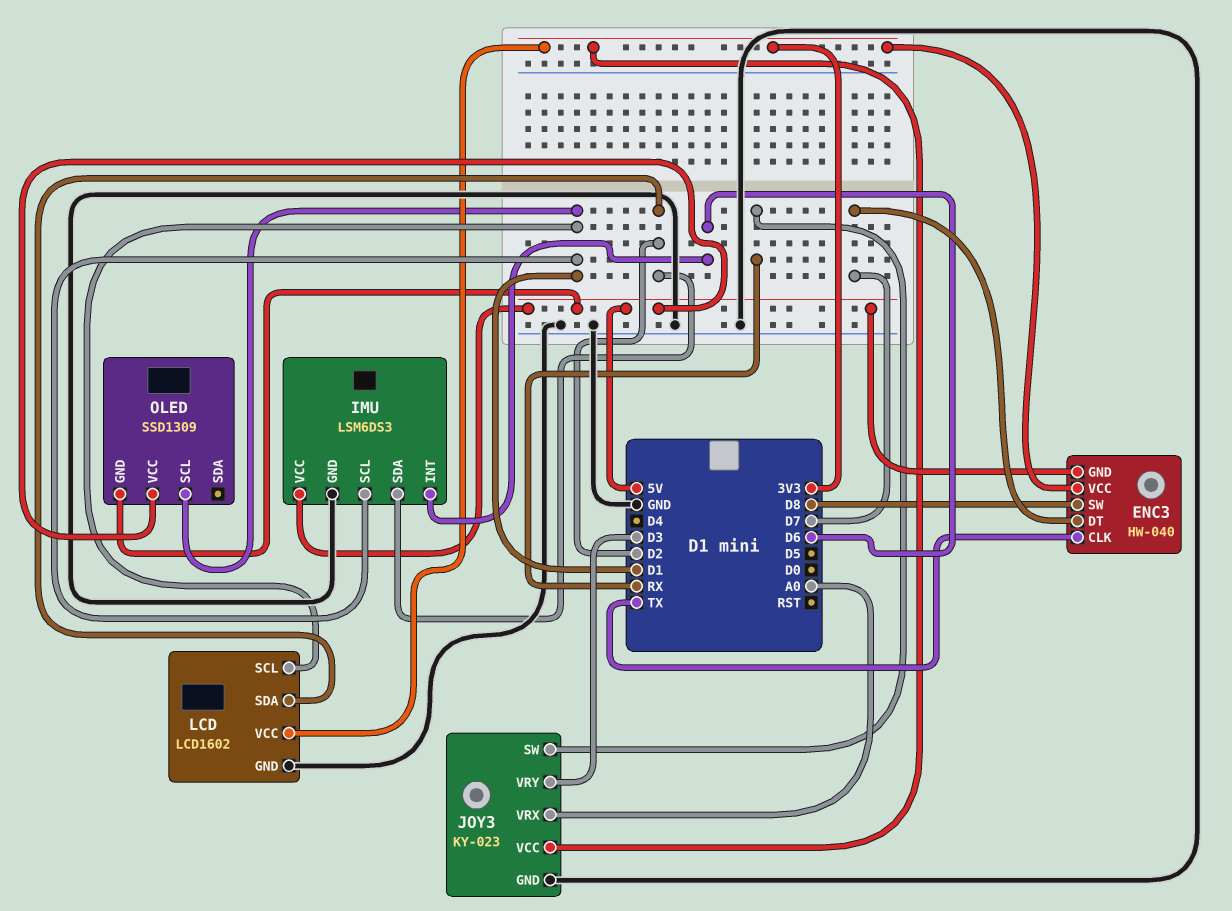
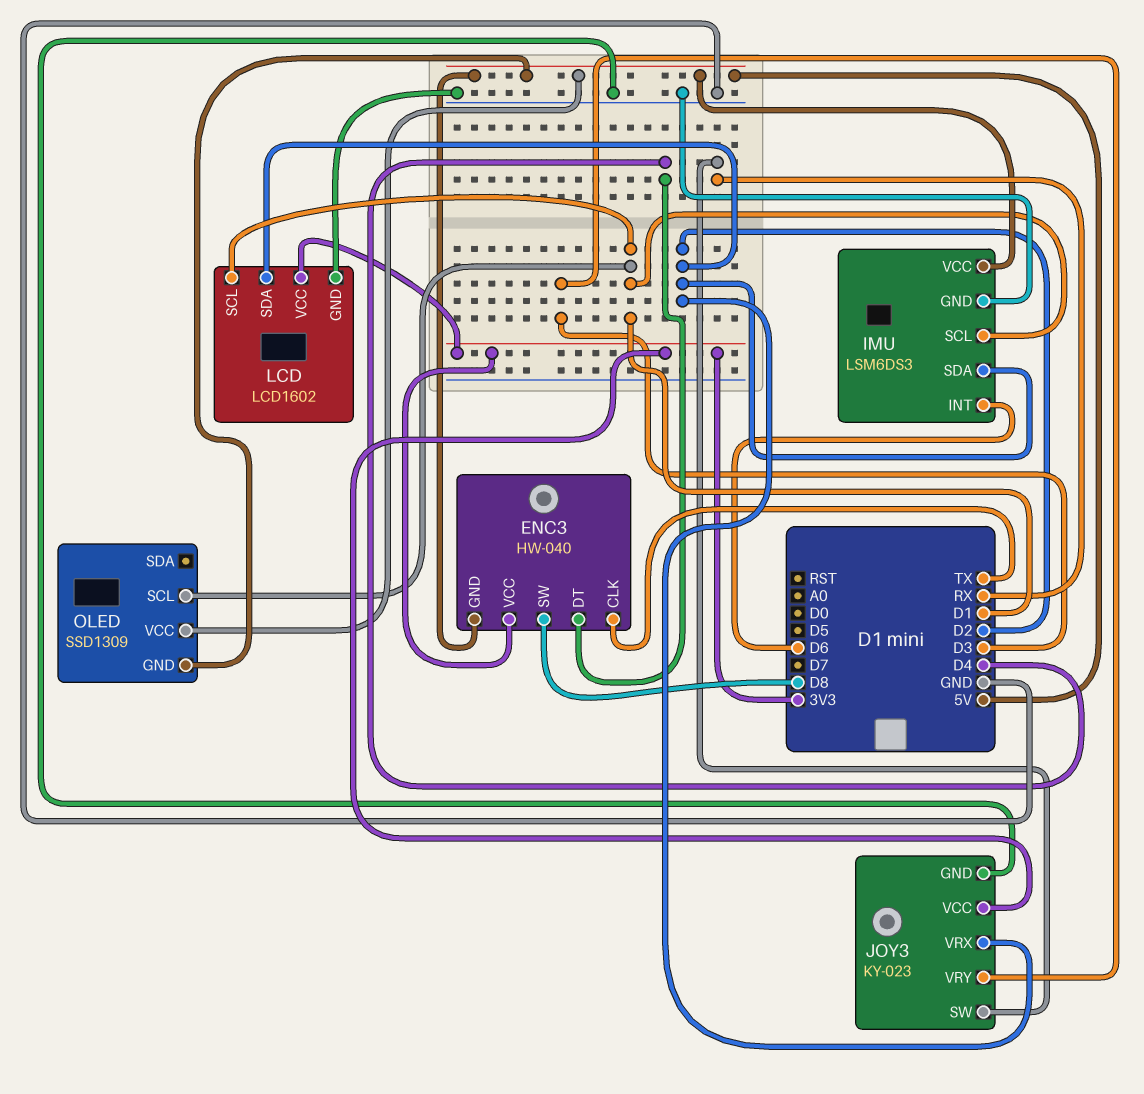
ENC3 pin DT: D7 -> D4
JOY3 pin VRX: A0 -> D2

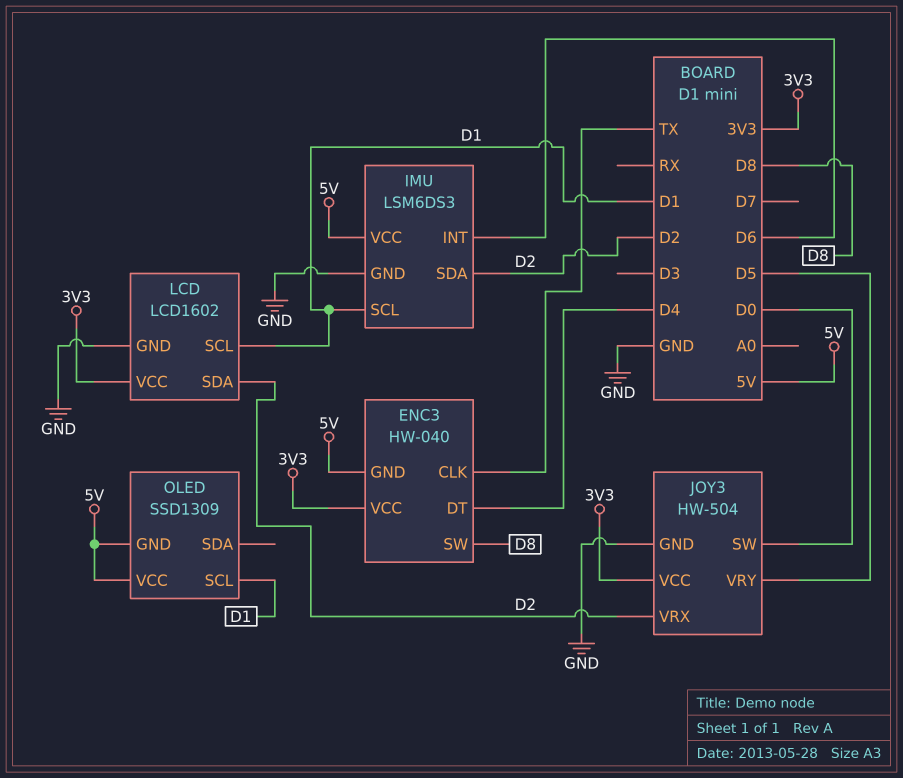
JOY3: KY-023 -> HW-504
JOY3 pin SW: RX -> D0
JOY3 pin VRY: D3 -> D5

